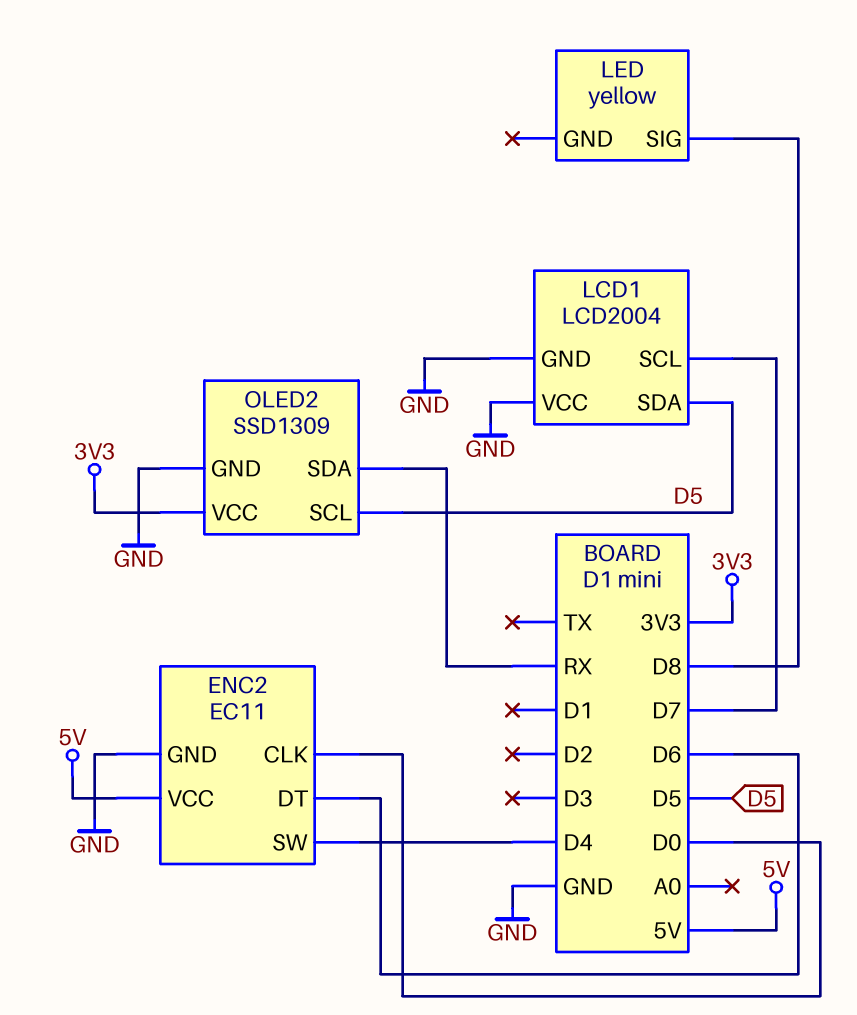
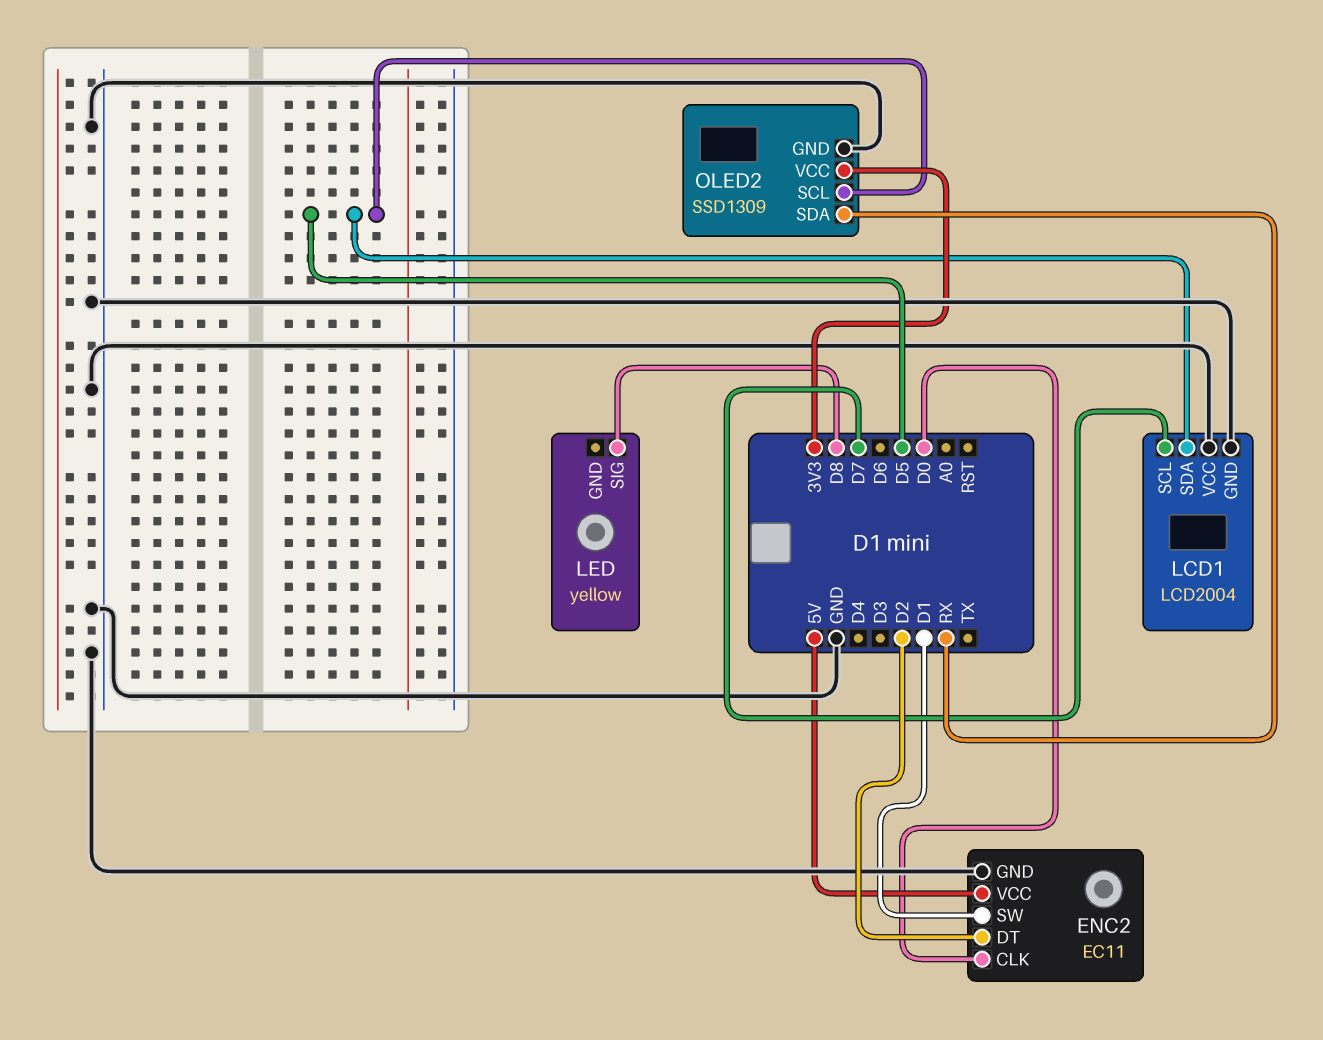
ENC2 pin DT: D6 -> D2
ENC2 pin SW: D4 -> D1

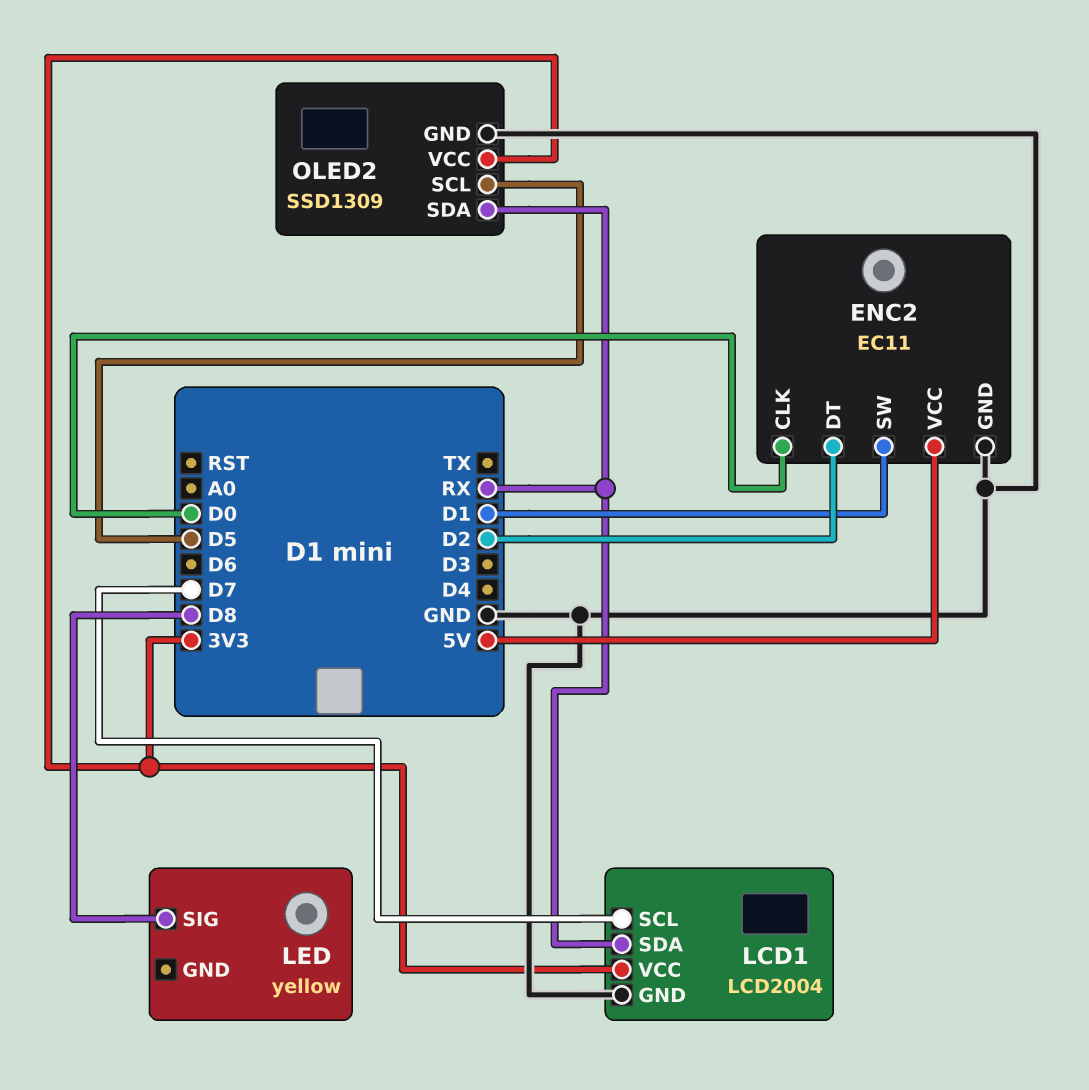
LCD1 pin SDA: D5 -> RX
LCD1 pin VCC: GND -> 3V3

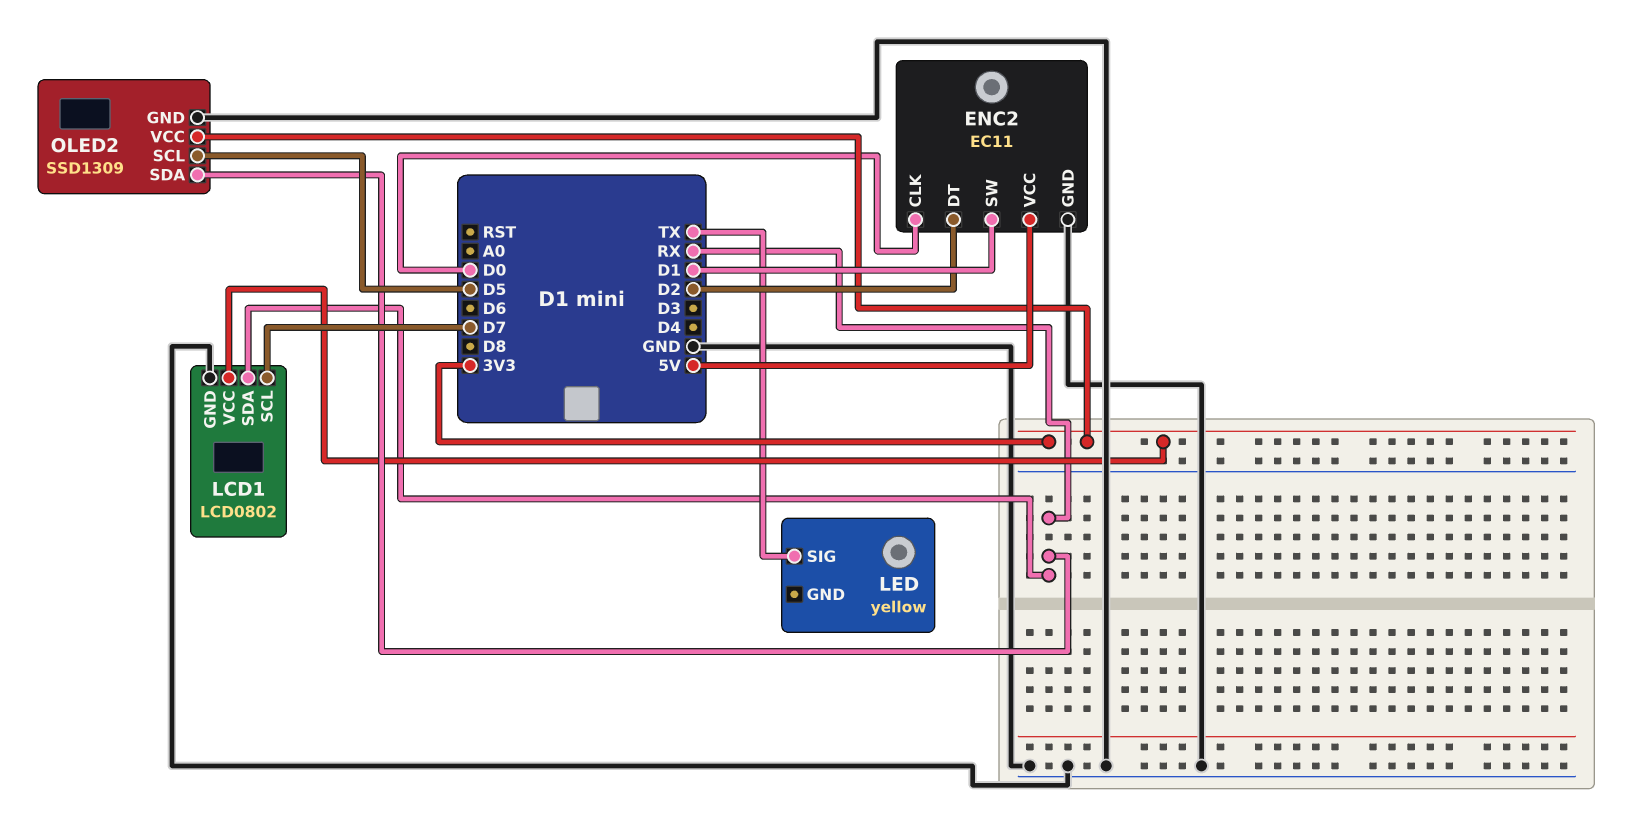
LCD1: LCD2004 -> LCD0802
LED pin SIG: D8 -> TX

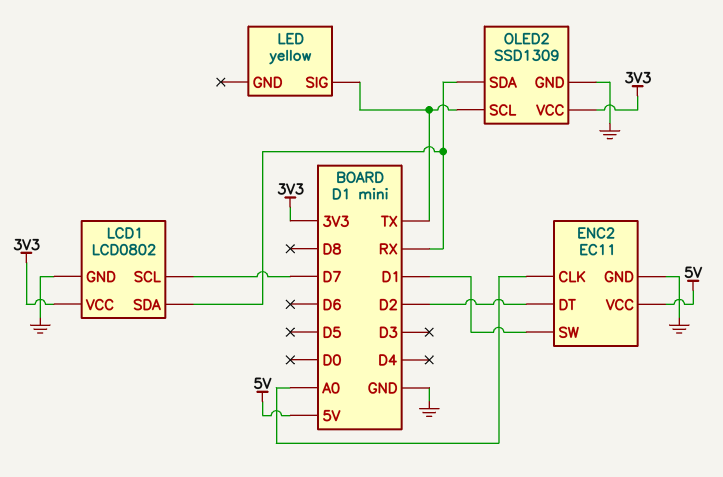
ENC2 pin CLK: D0 -> A0
OLED2 pin SCL: D5 -> TX

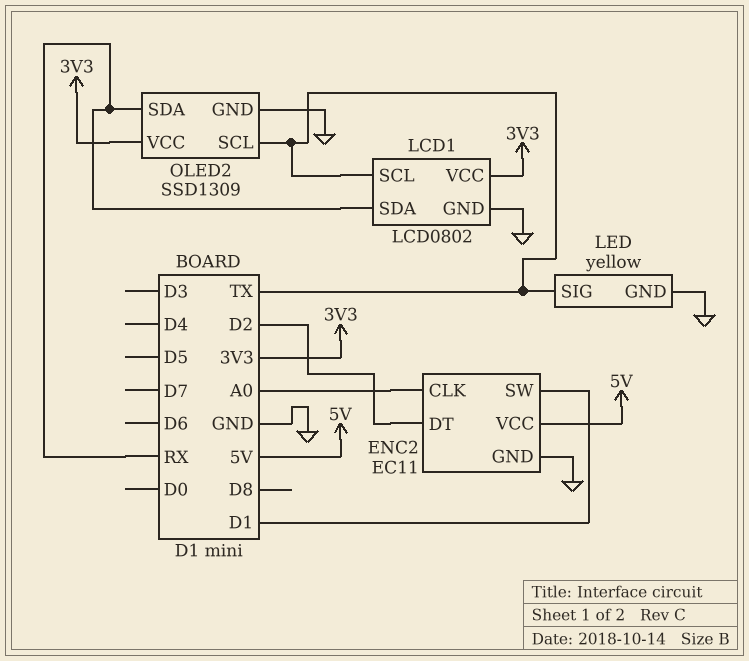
LCD1 pin SCL: D7 -> TX
LED pin GND: none -> GND

